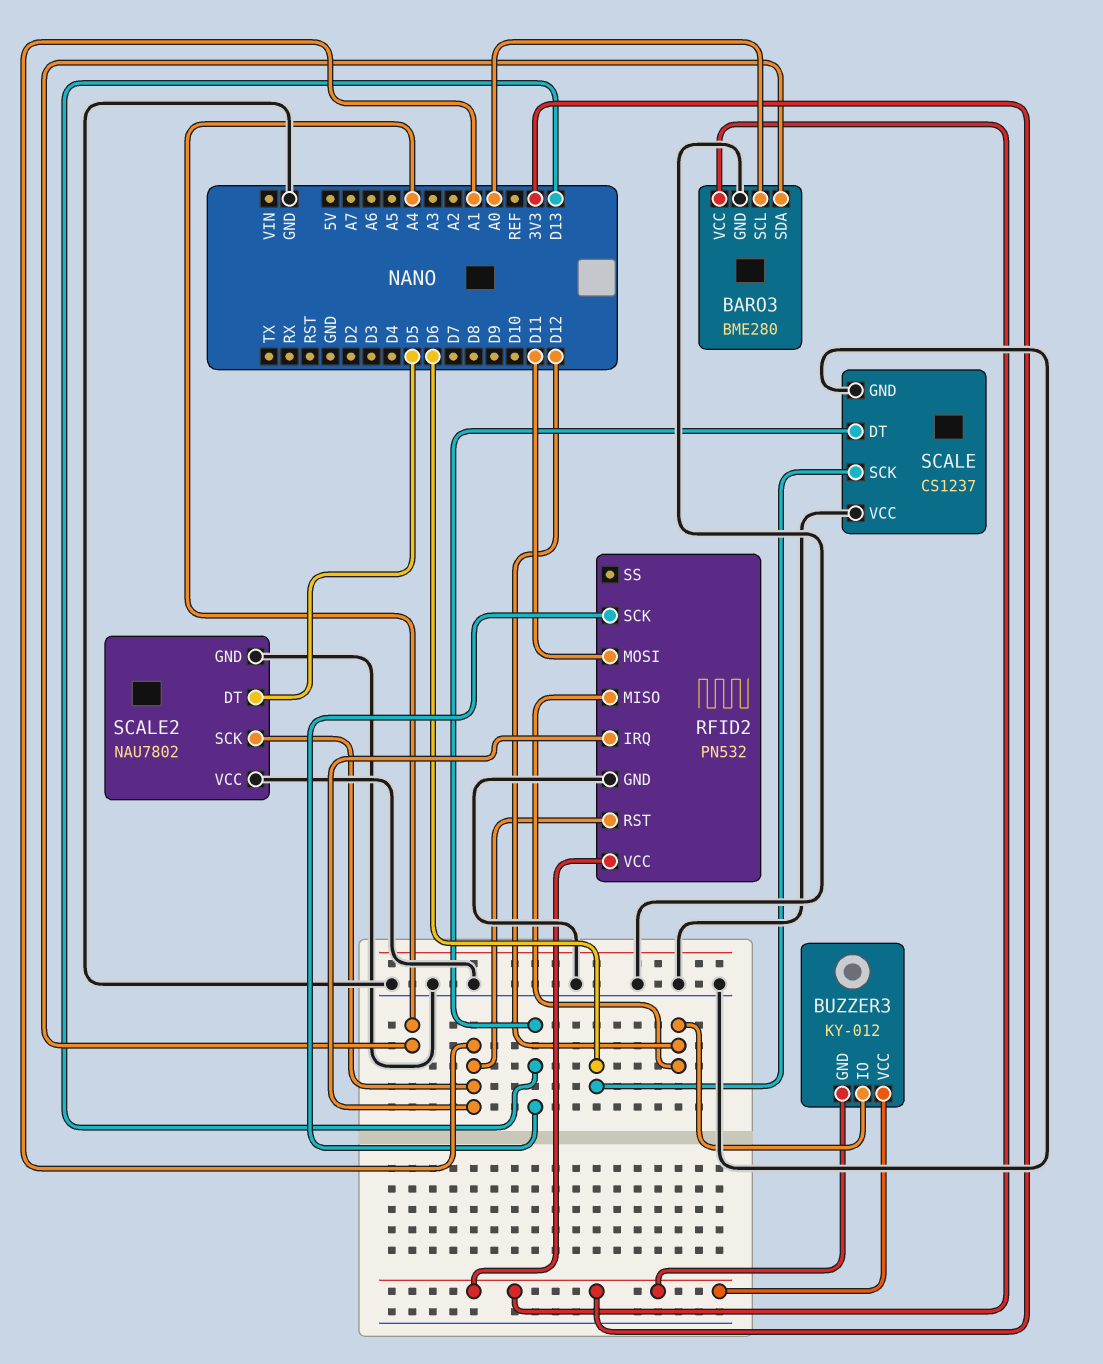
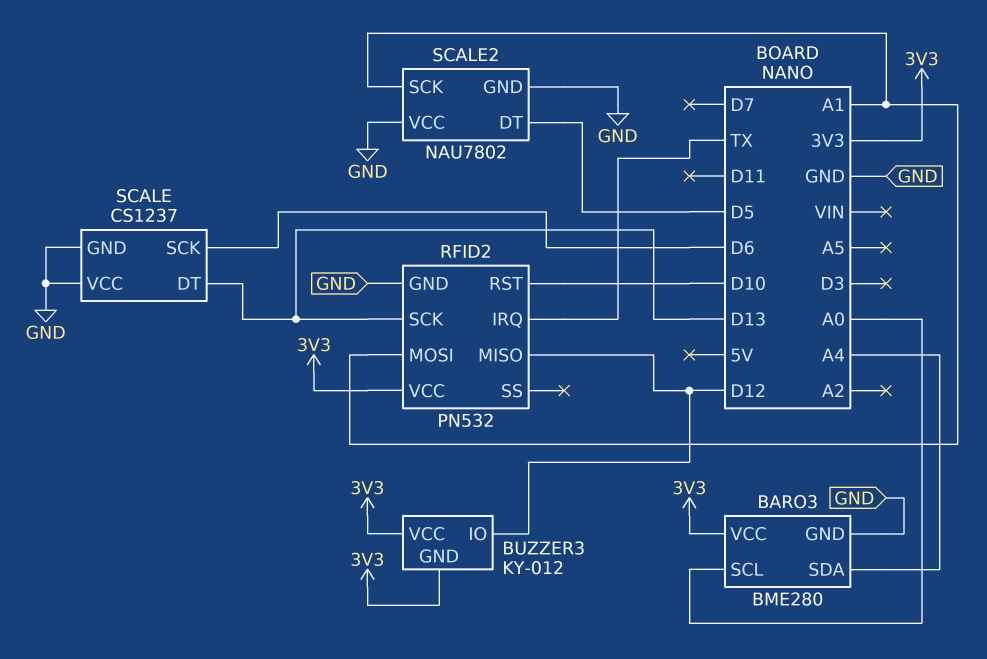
RFID2 pin IRQ: A1 -> TX
RFID2 pin MOSI: D11 -> A1
RFID2 pin RST: A1 -> D10

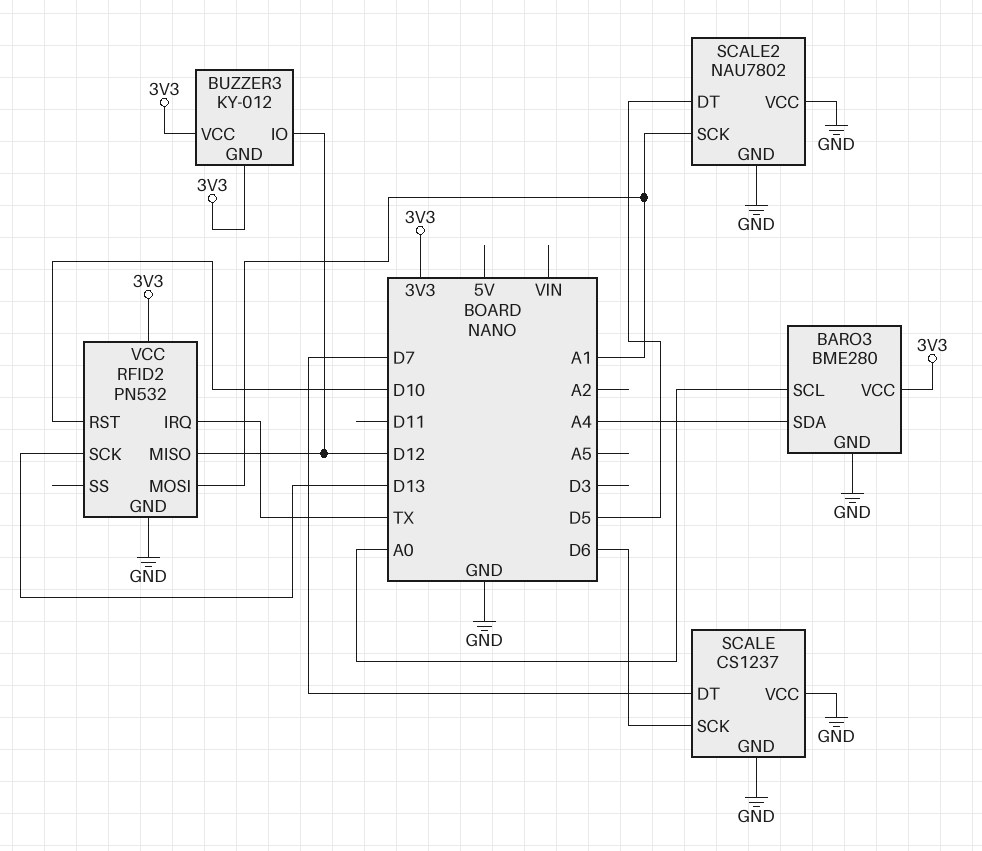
SCALE pin DT: D13 -> D7

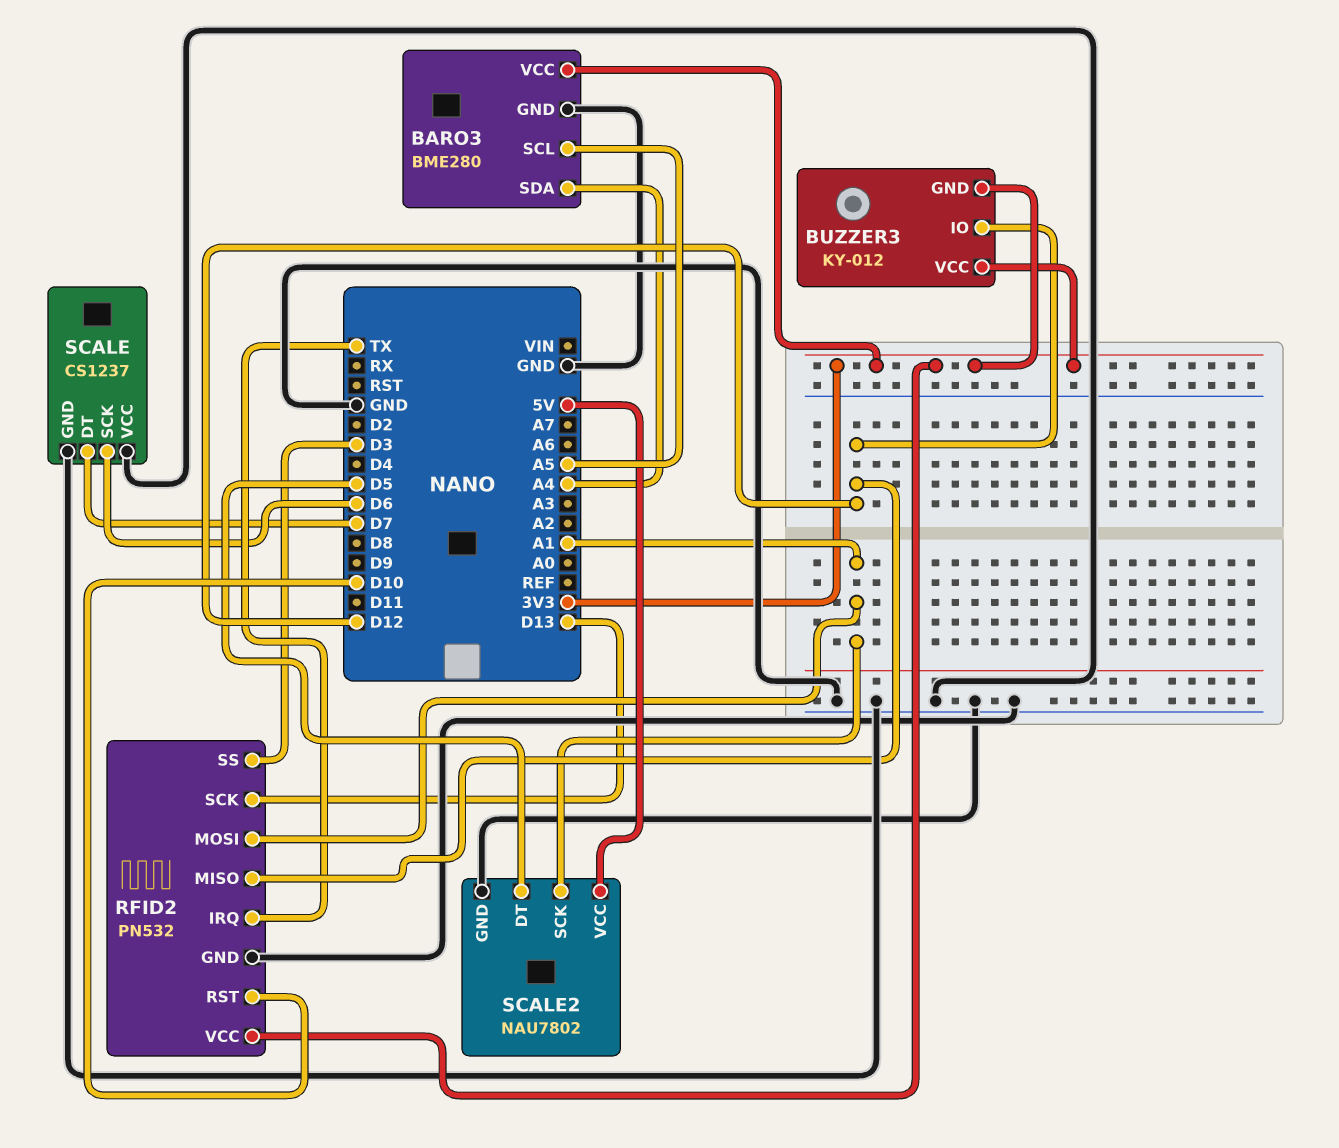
BARO3 pin SCL: A0 -> A5
RFID2 pin SS: none -> D3
SCALE2 pin VCC: GND -> 5V

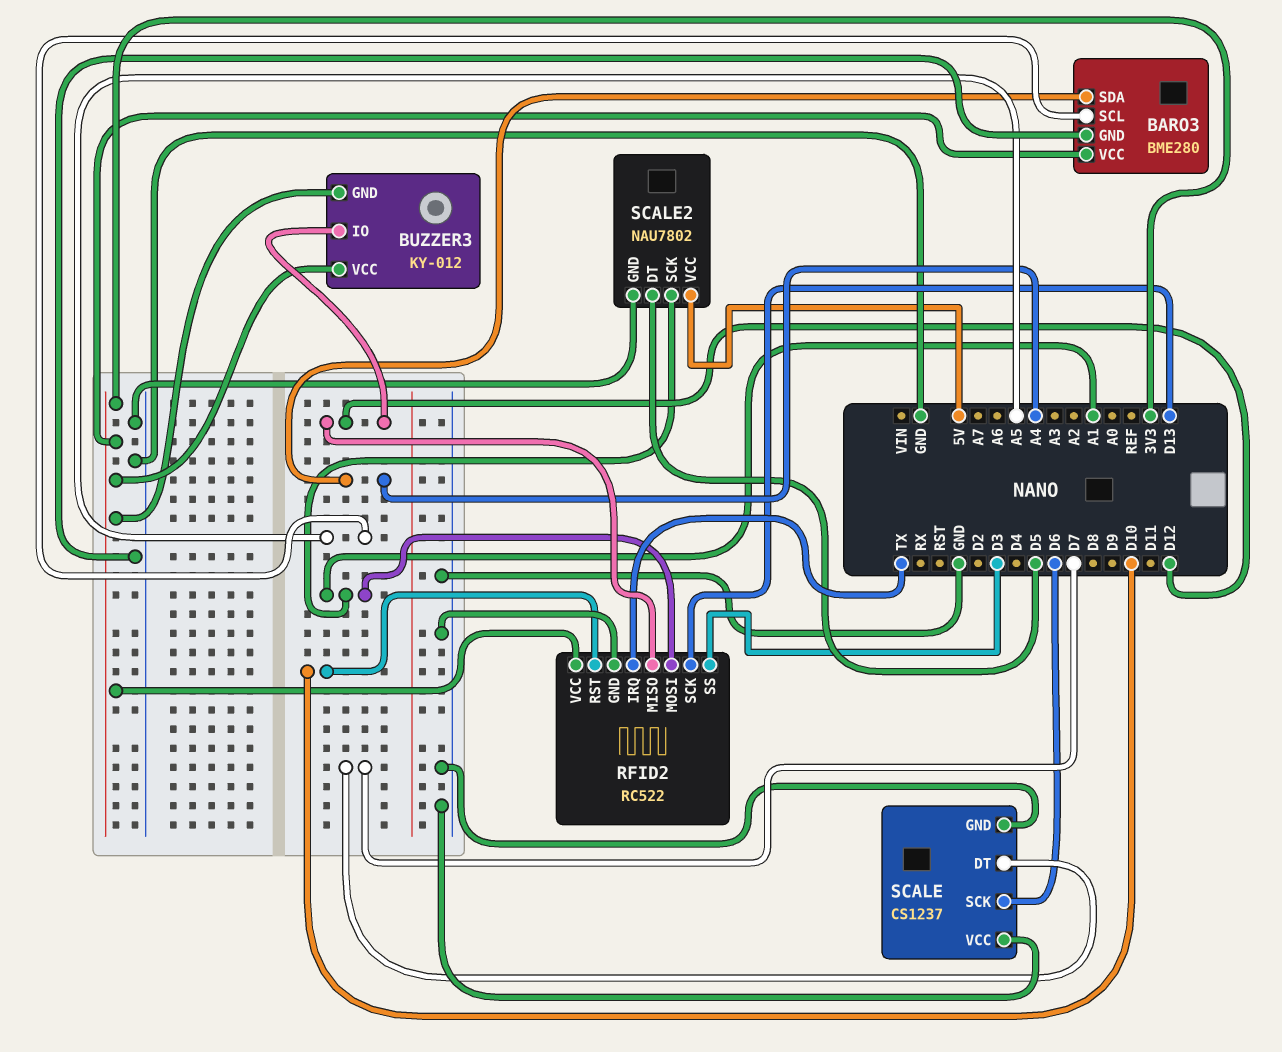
RFID2: PN532 -> RC522

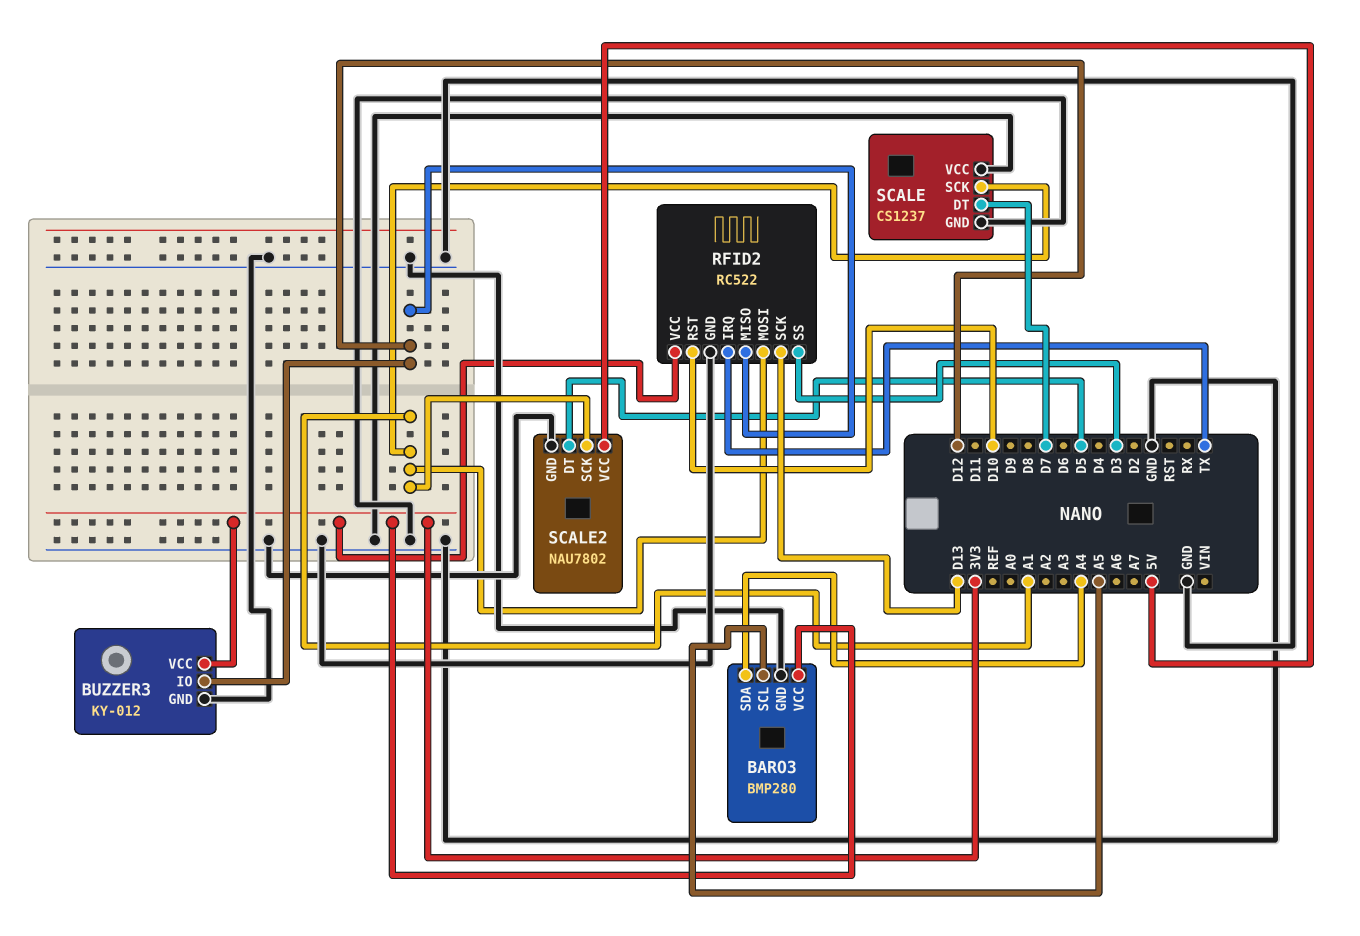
BARO3: BME280 -> BMP280
BUZZER3 pin GND: 3V3 -> GND
SCALE pin SCK: D6 -> A1

